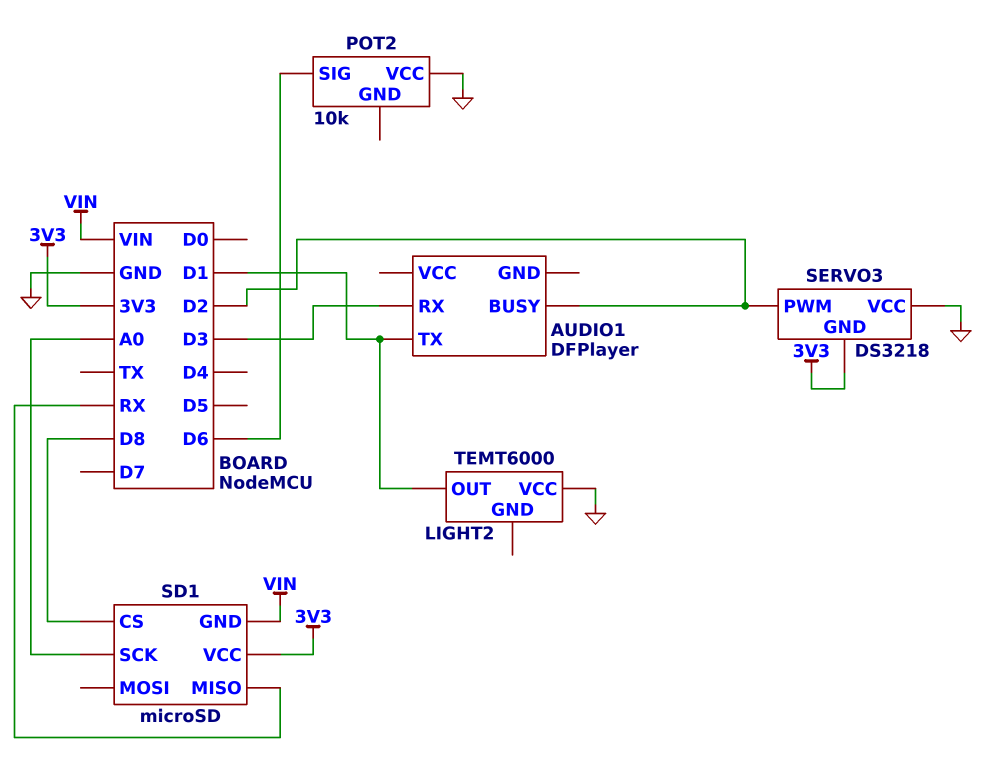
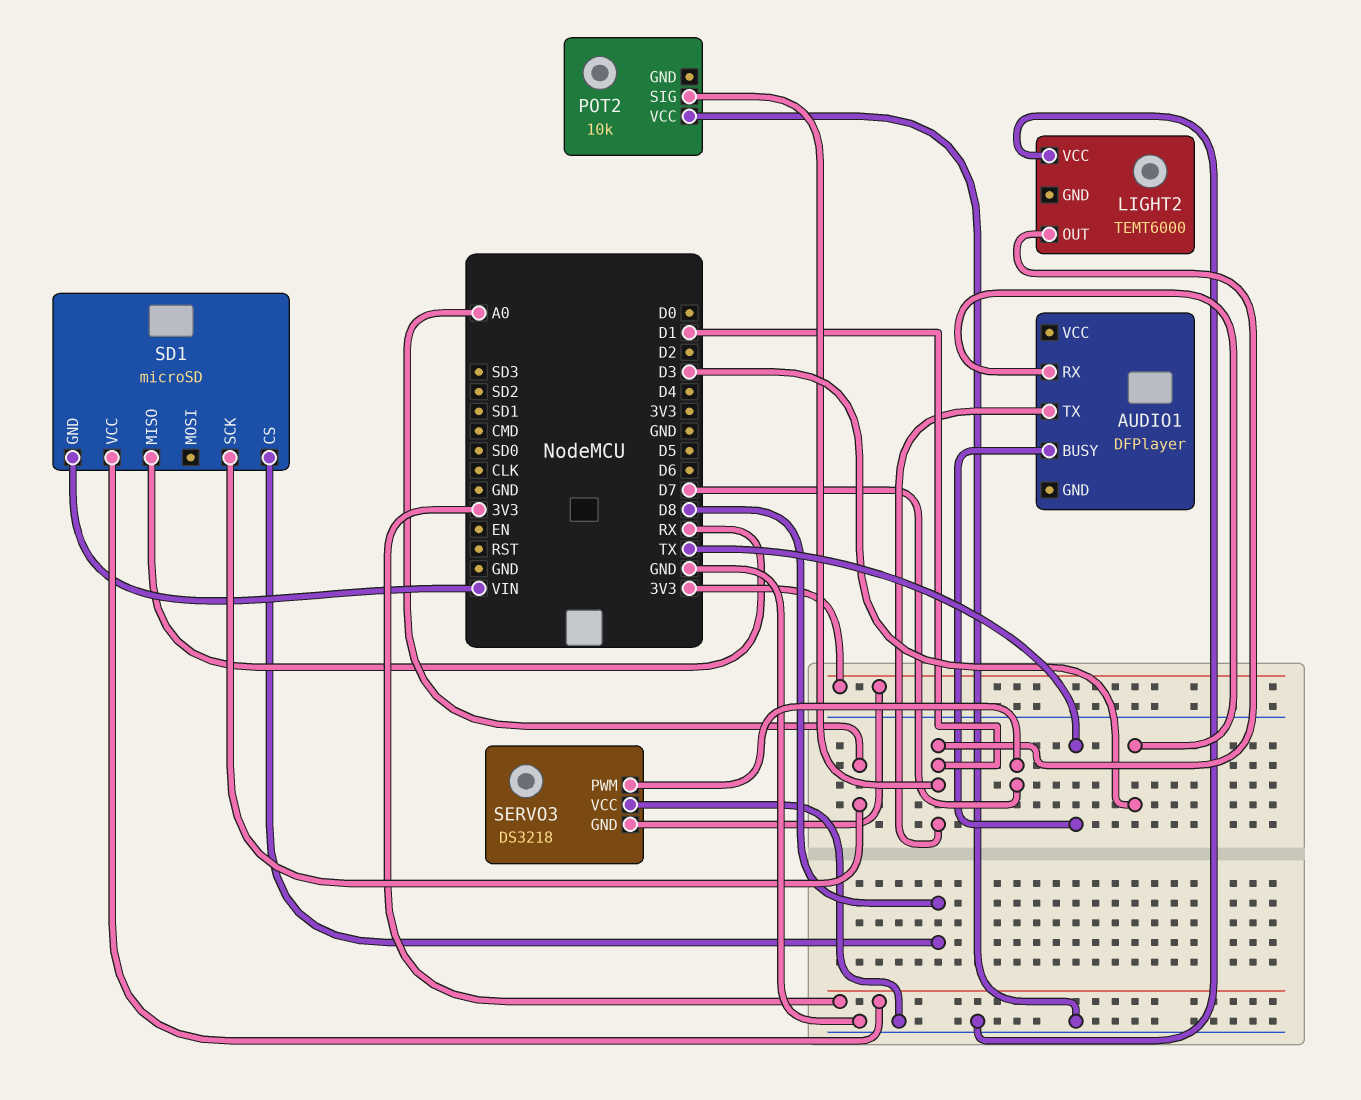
AUDIO1 pin BUSY: D2 -> TX
POT2 pin SIG: D6 -> D1
SERVO3 pin PWM: D2 -> D7

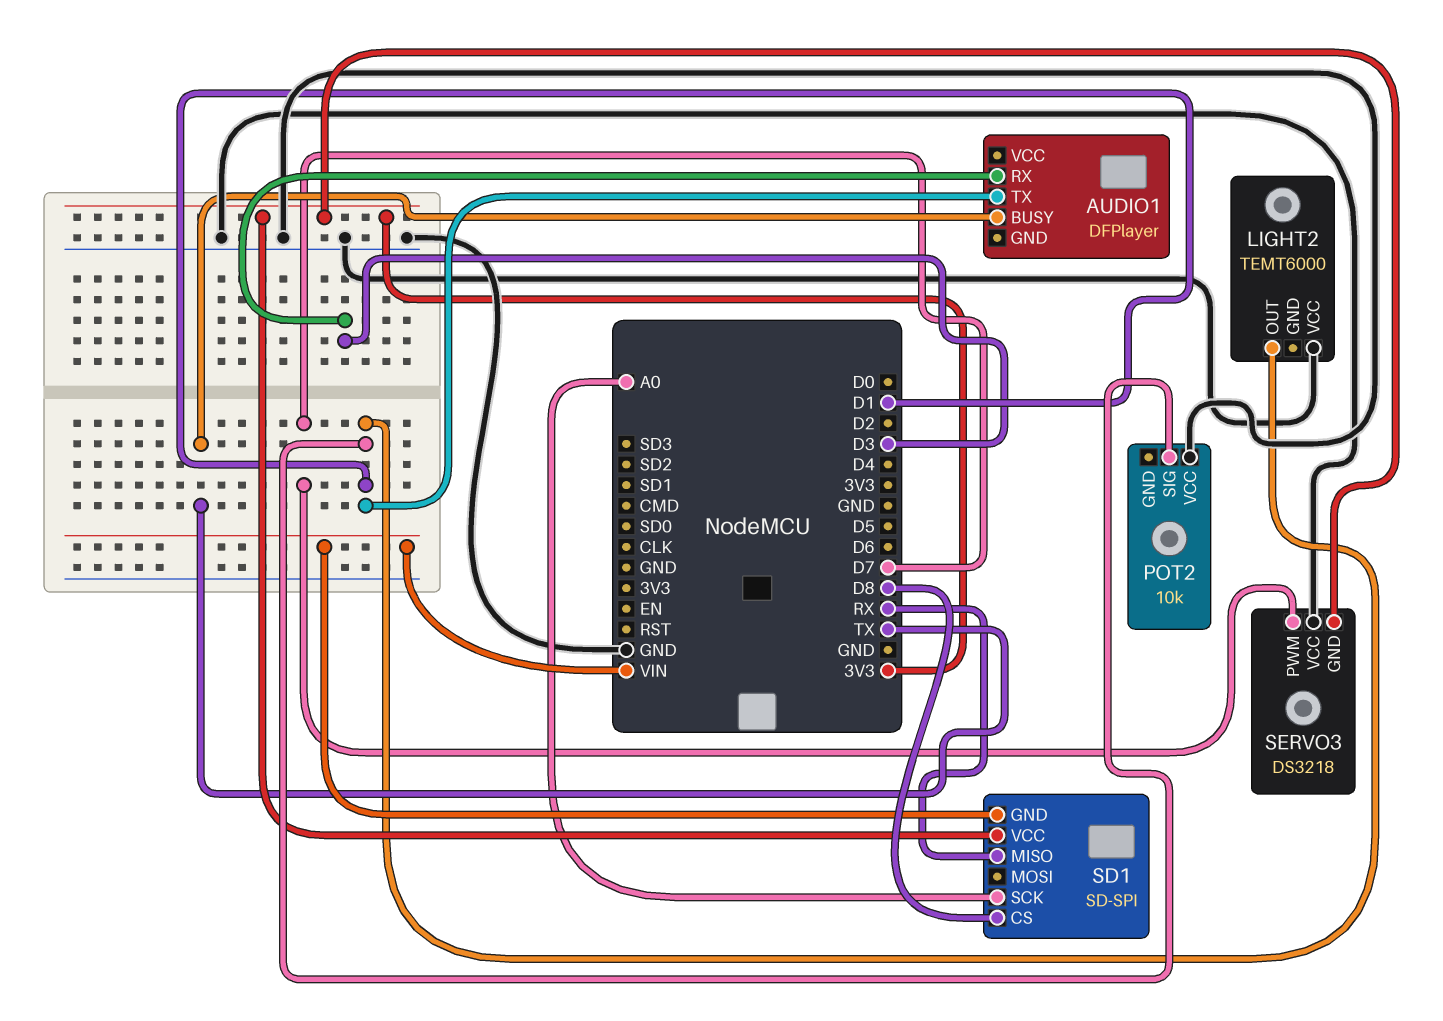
SD1: microSD -> SD-SPI

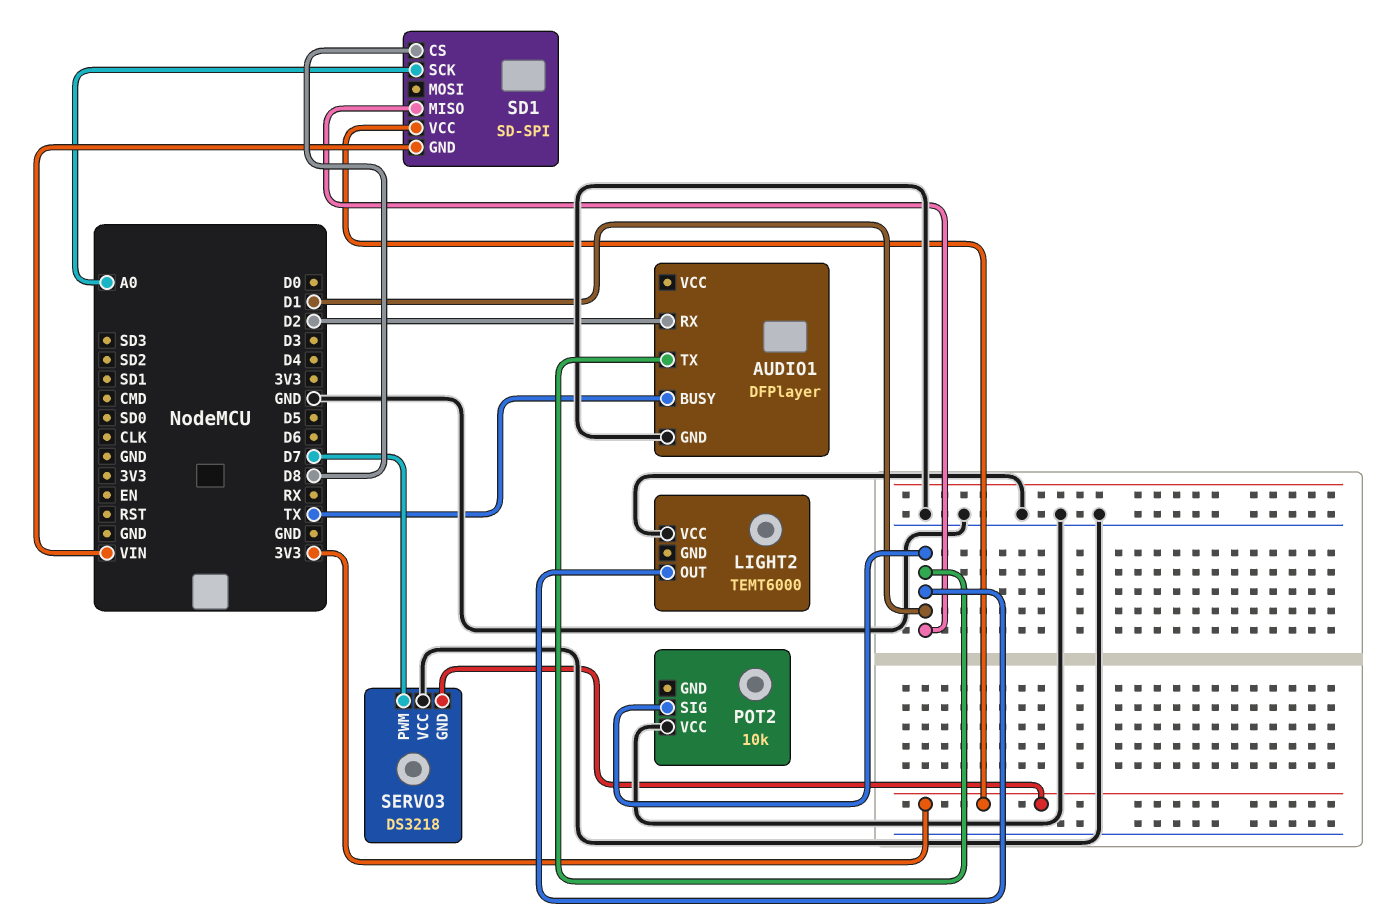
AUDIO1 pin GND: none -> GND
AUDIO1 pin RX: D3 -> D2
SD1 pin MISO: RX -> D1

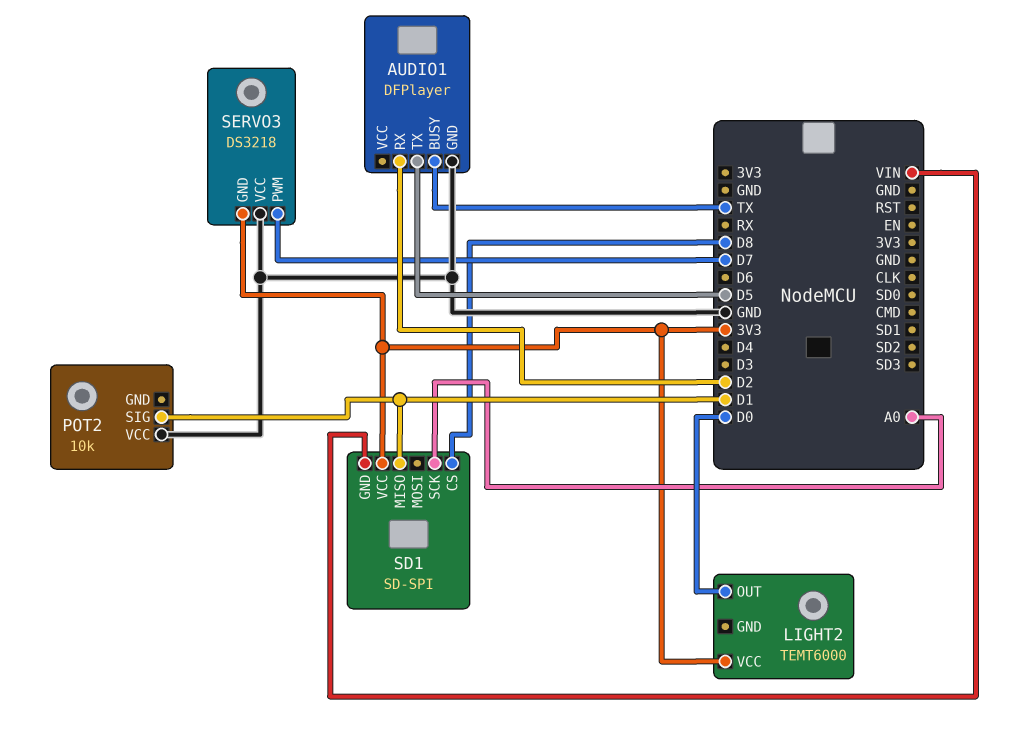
AUDIO1 pin TX: D1 -> D5
LIGHT2 pin OUT: D1 -> D0
LIGHT2 pin VCC: GND -> 3V3

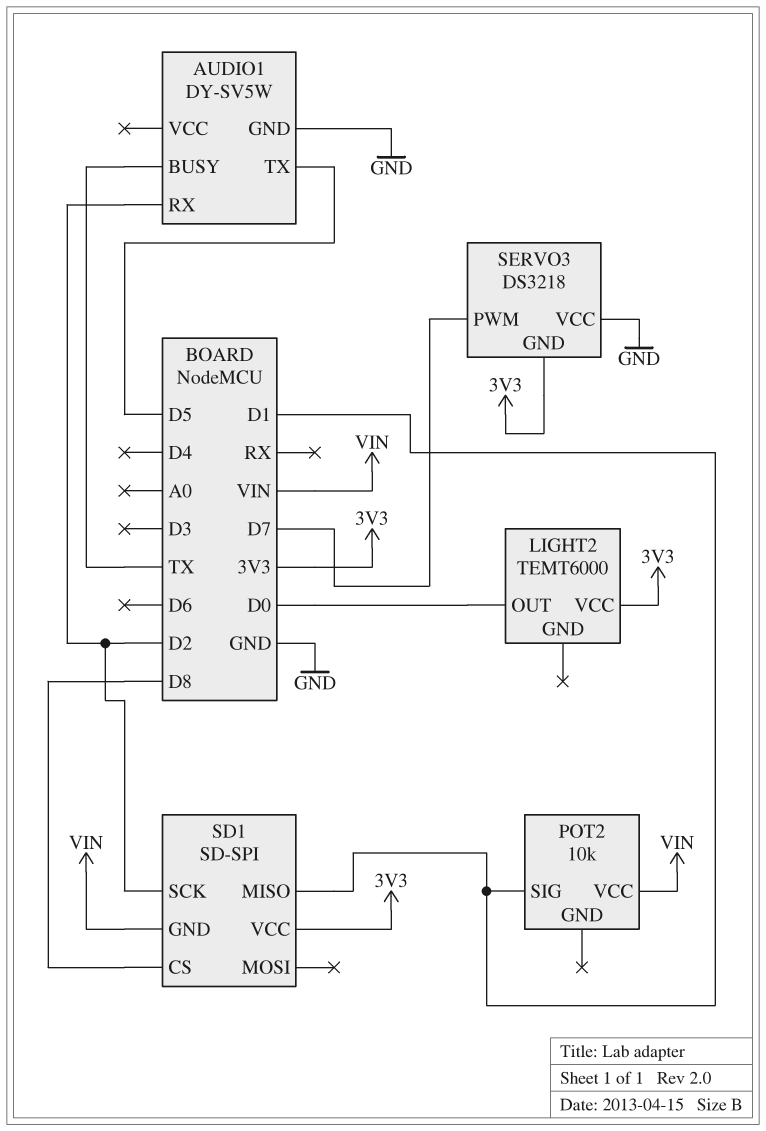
AUDIO1: DFPlayer -> DY-SV5W
POT2 pin VCC: GND -> VIN
SD1 pin SCK: A0 -> D2

